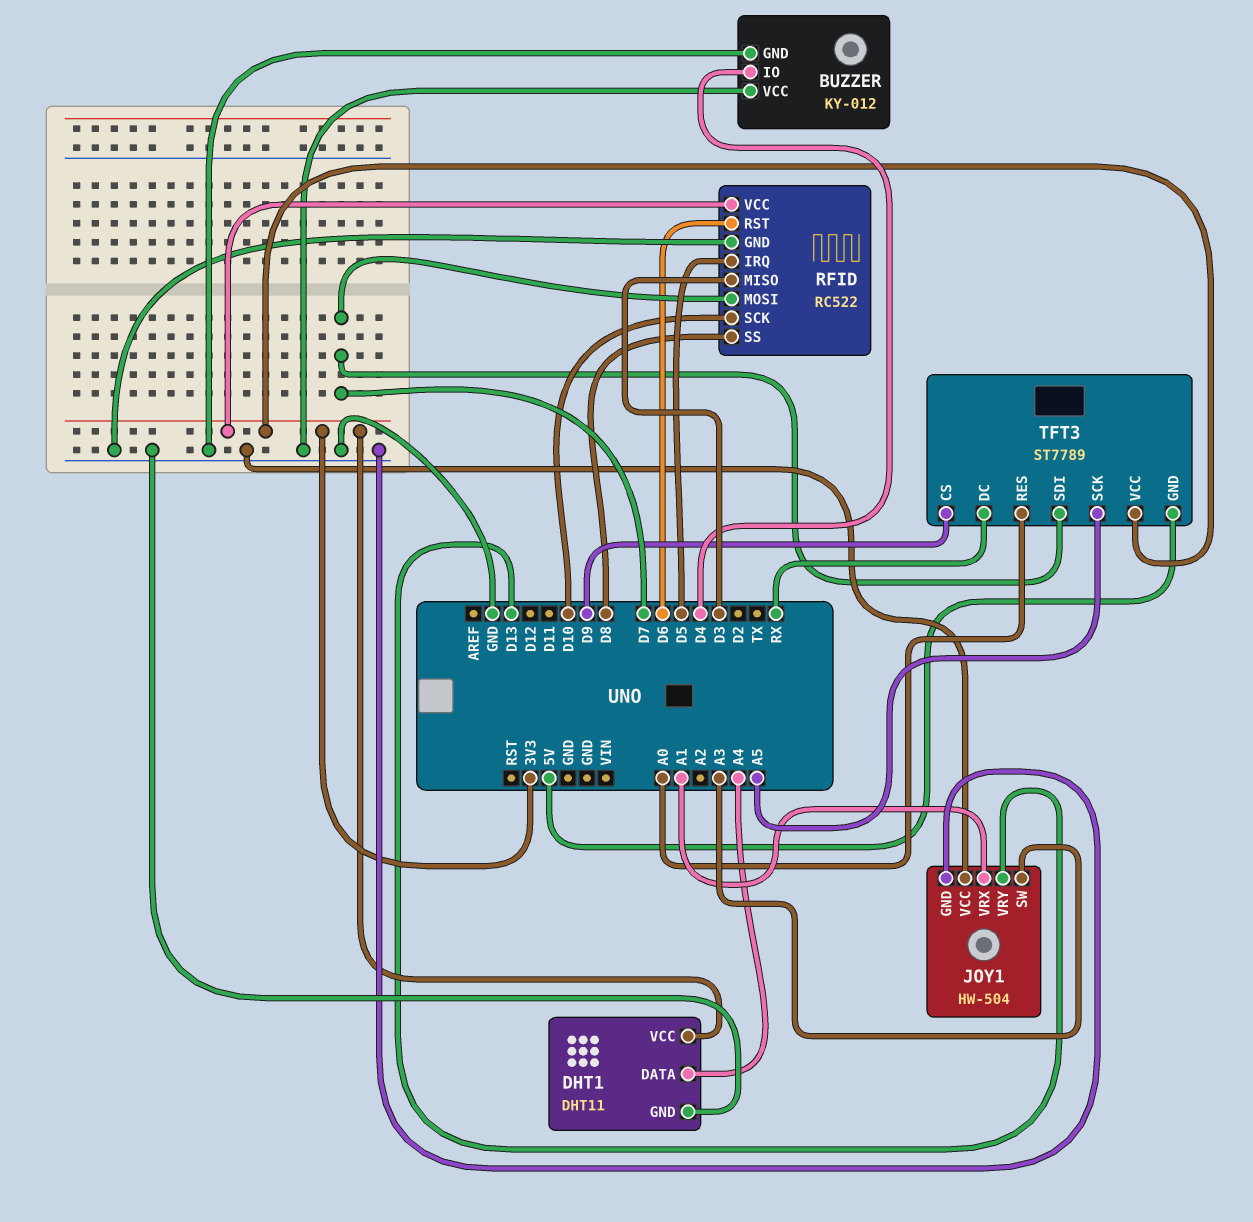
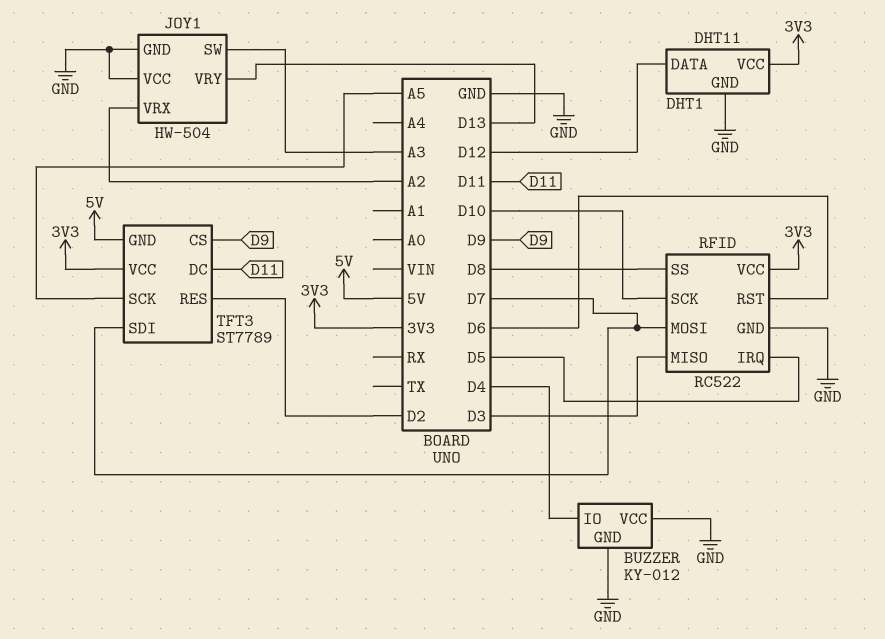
DHT1 pin DATA: A4 -> D12
JOY1 pin VRX: A1 -> A2
TFT3 pin DC: RX -> D11
TFT3 pin RES: A0 -> D2

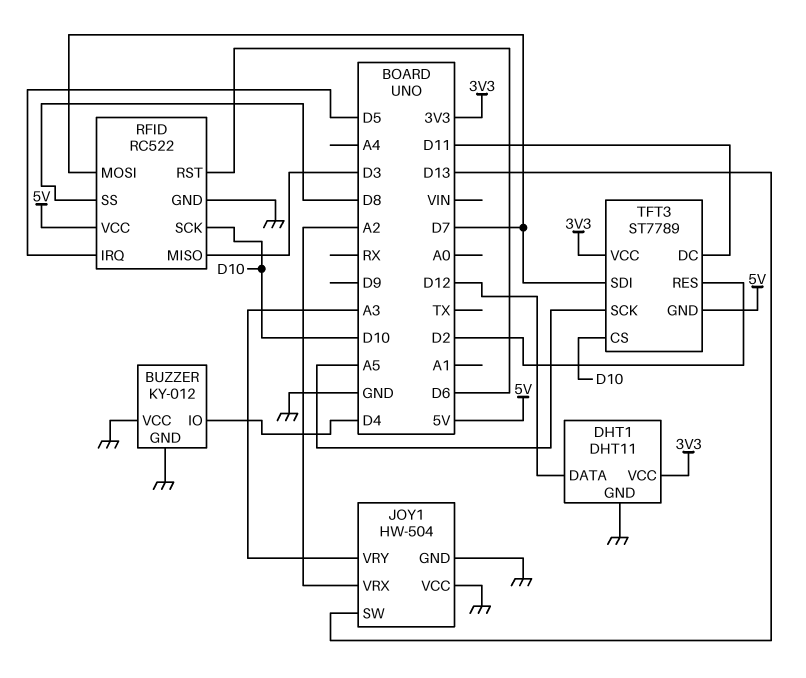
JOY1 pin SW: A3 -> D13
JOY1 pin VRY: D13 -> A3
RFID pin VCC: 3V3 -> 5V
TFT3 pin CS: D9 -> D10

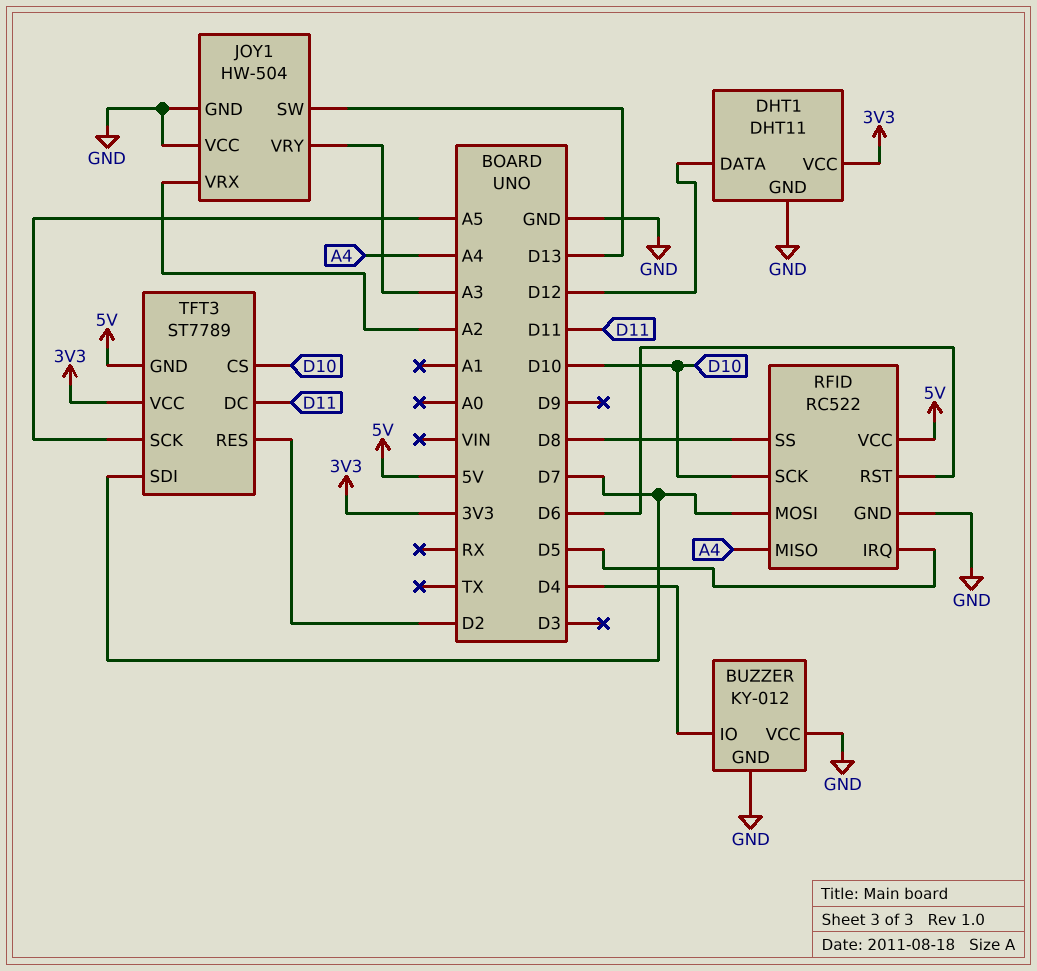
RFID pin MISO: D3 -> A4

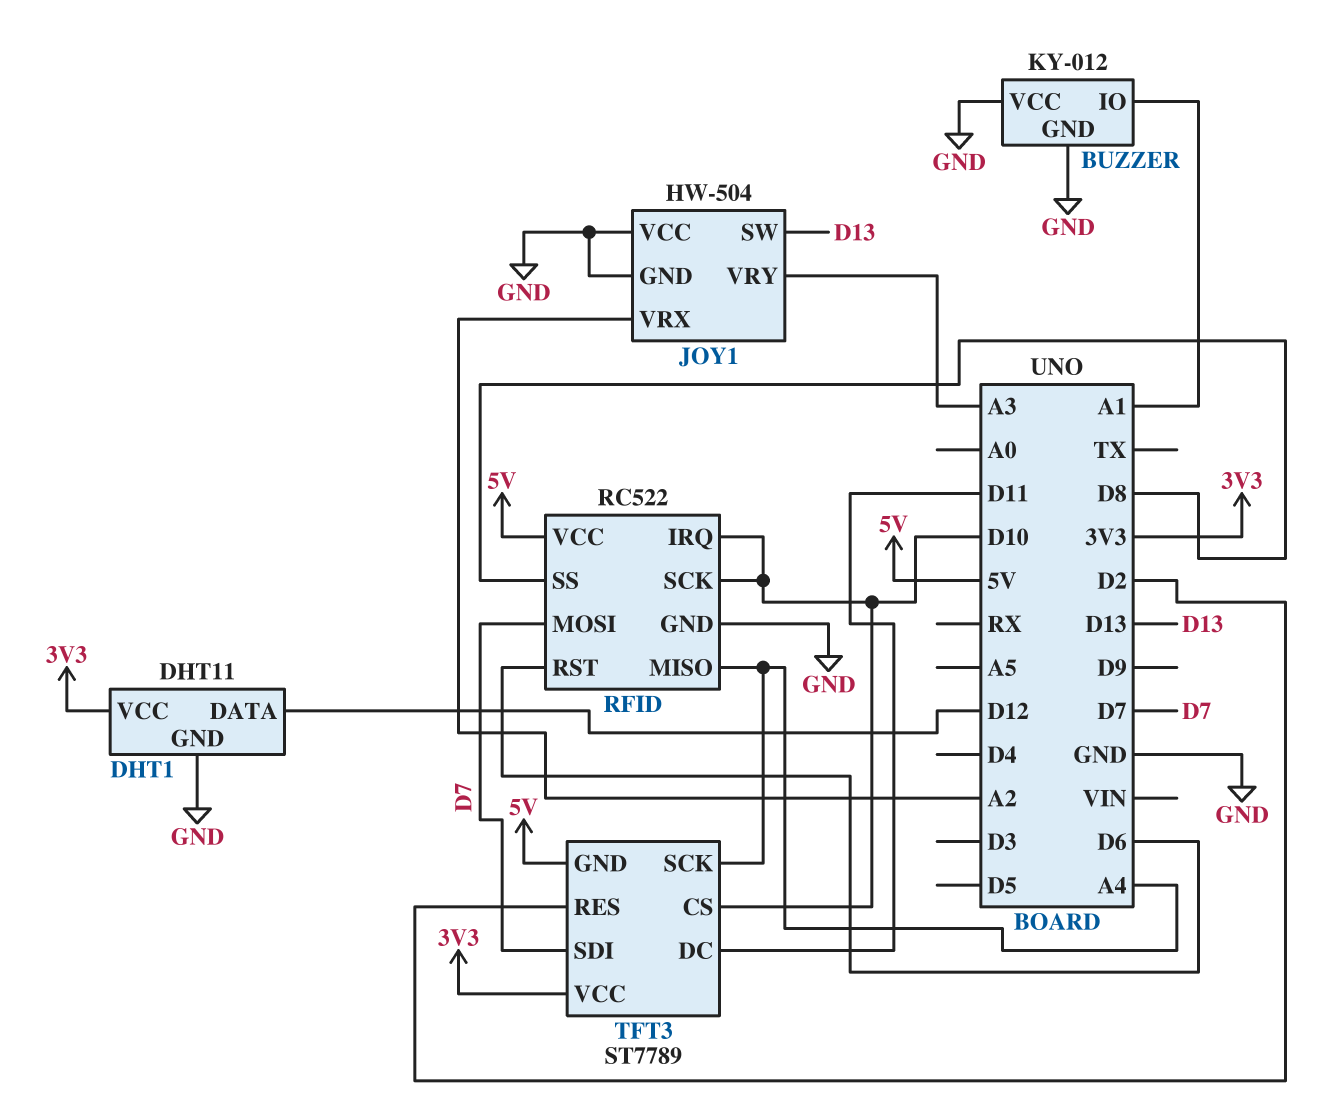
BUZZER pin IO: D4 -> A1
RFID pin IRQ: D5 -> D10
TFT3 pin SCK: A5 -> A4

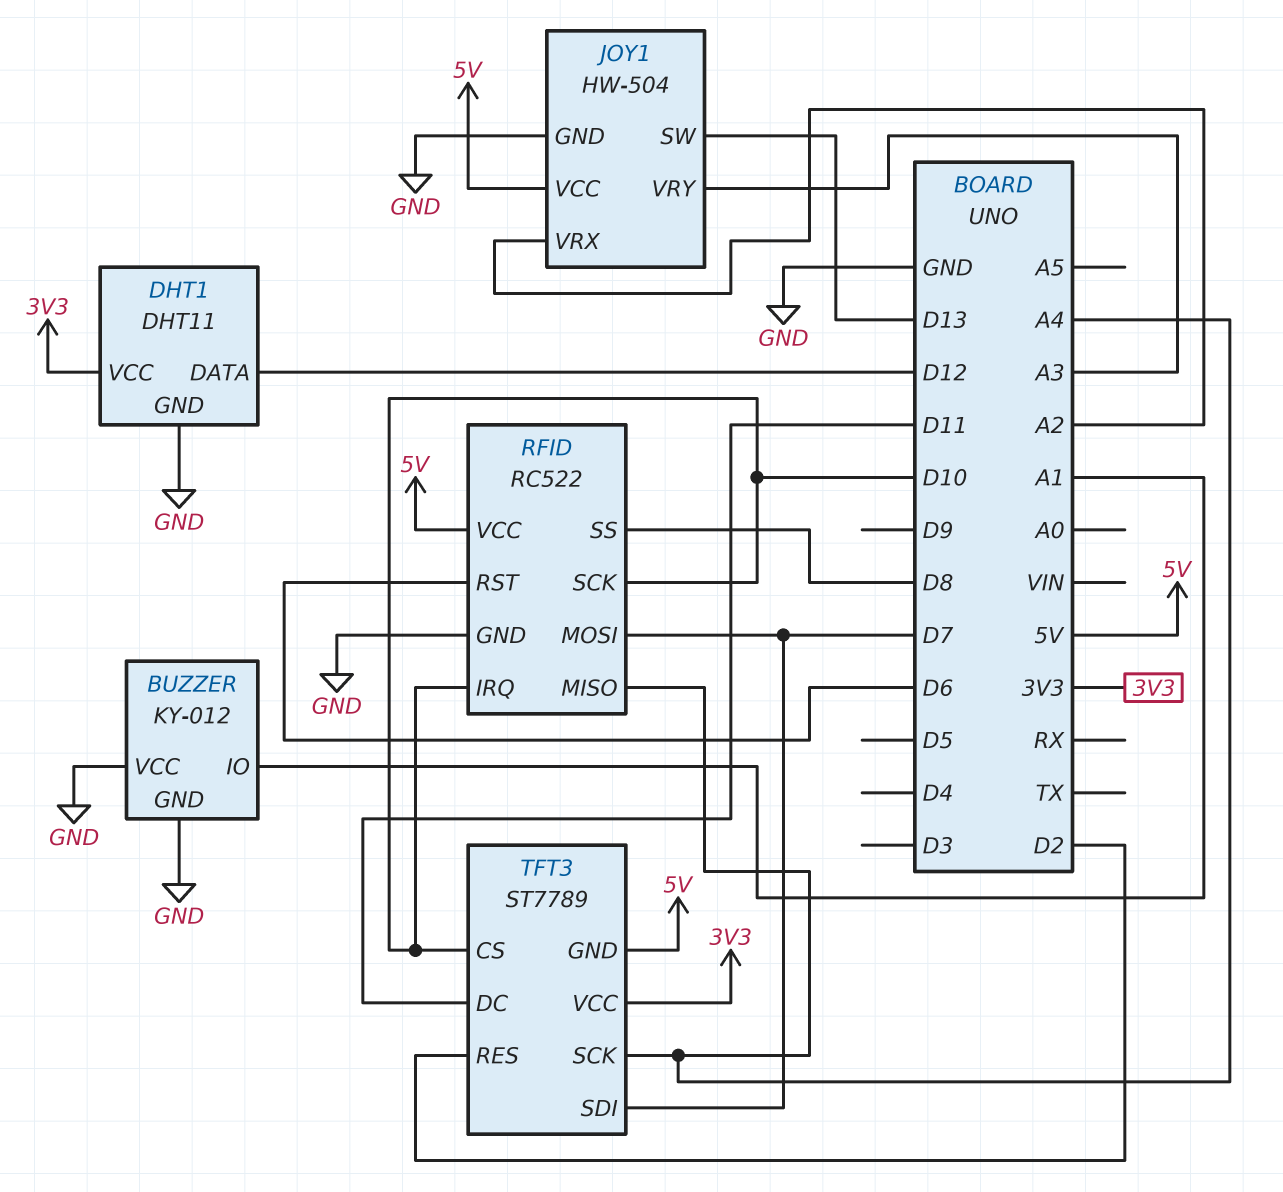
JOY1 pin VCC: GND -> 5V

